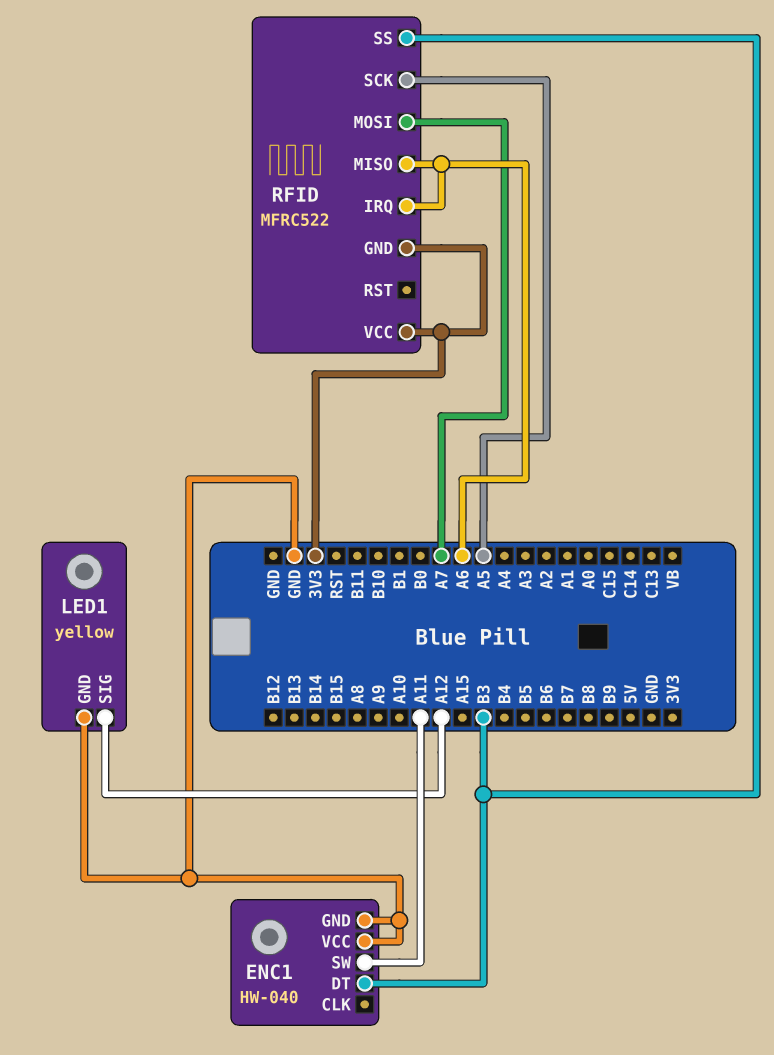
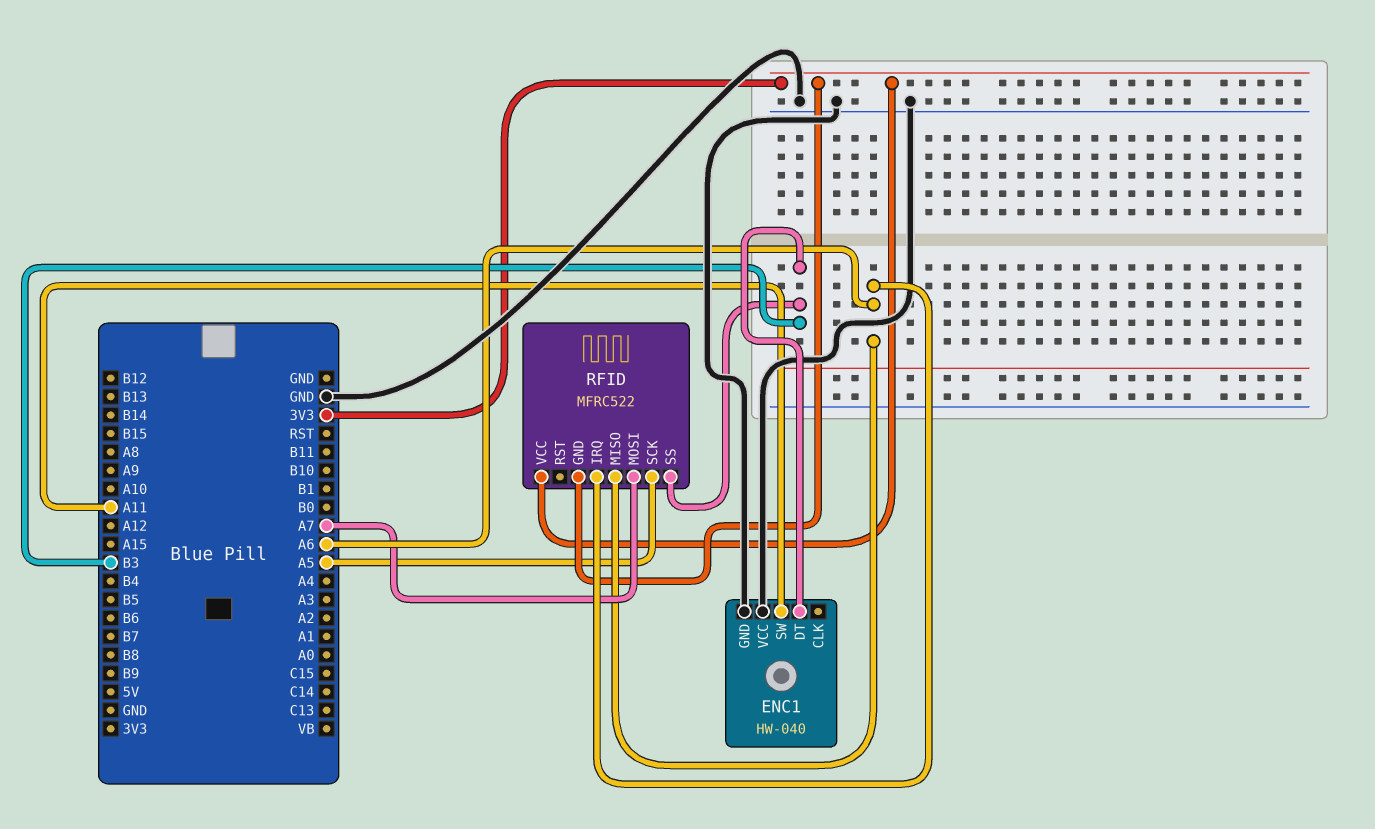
LED1: yellow -> none
LED1 pin GND: GND -> none
LED1 pin SIG: A12 -> none

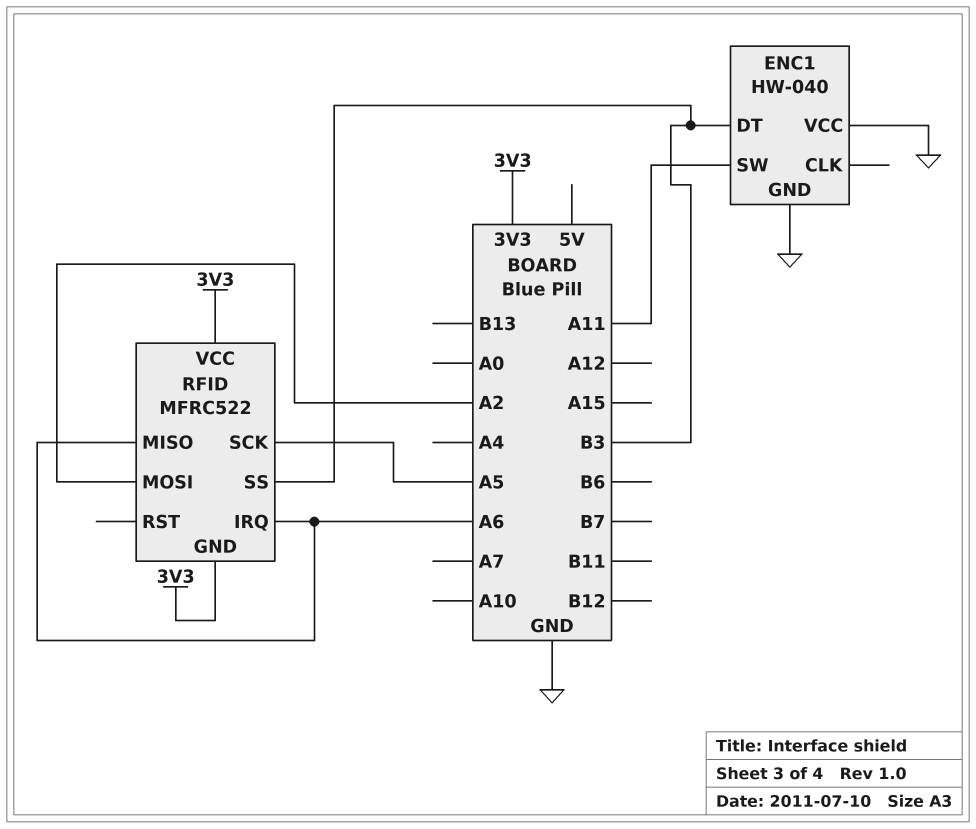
RFID pin MOSI: A7 -> A2

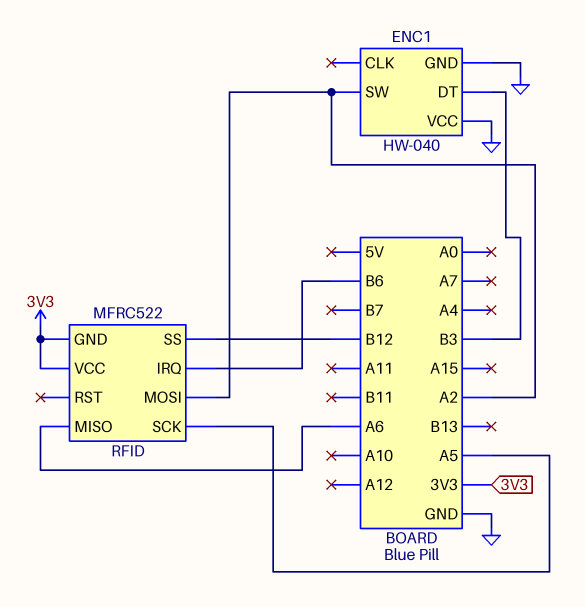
ENC1 pin SW: A11 -> A2
RFID pin IRQ: A6 -> B6
RFID pin SS: B3 -> B12

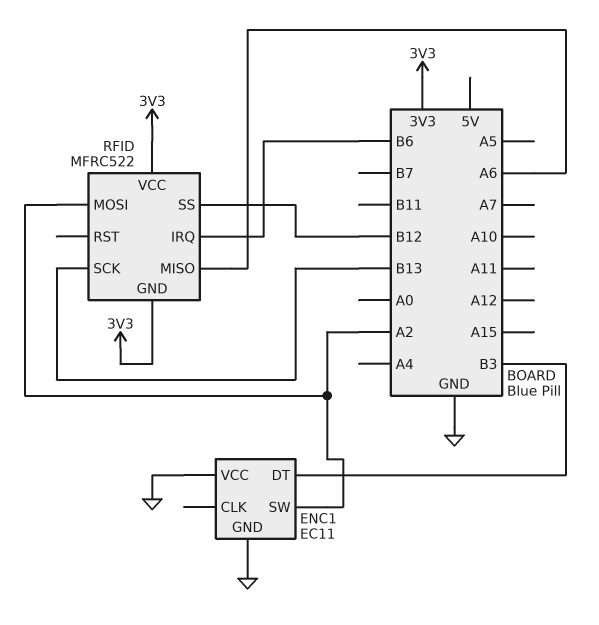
ENC1: HW-040 -> EC11
RFID pin SCK: A5 -> B13

